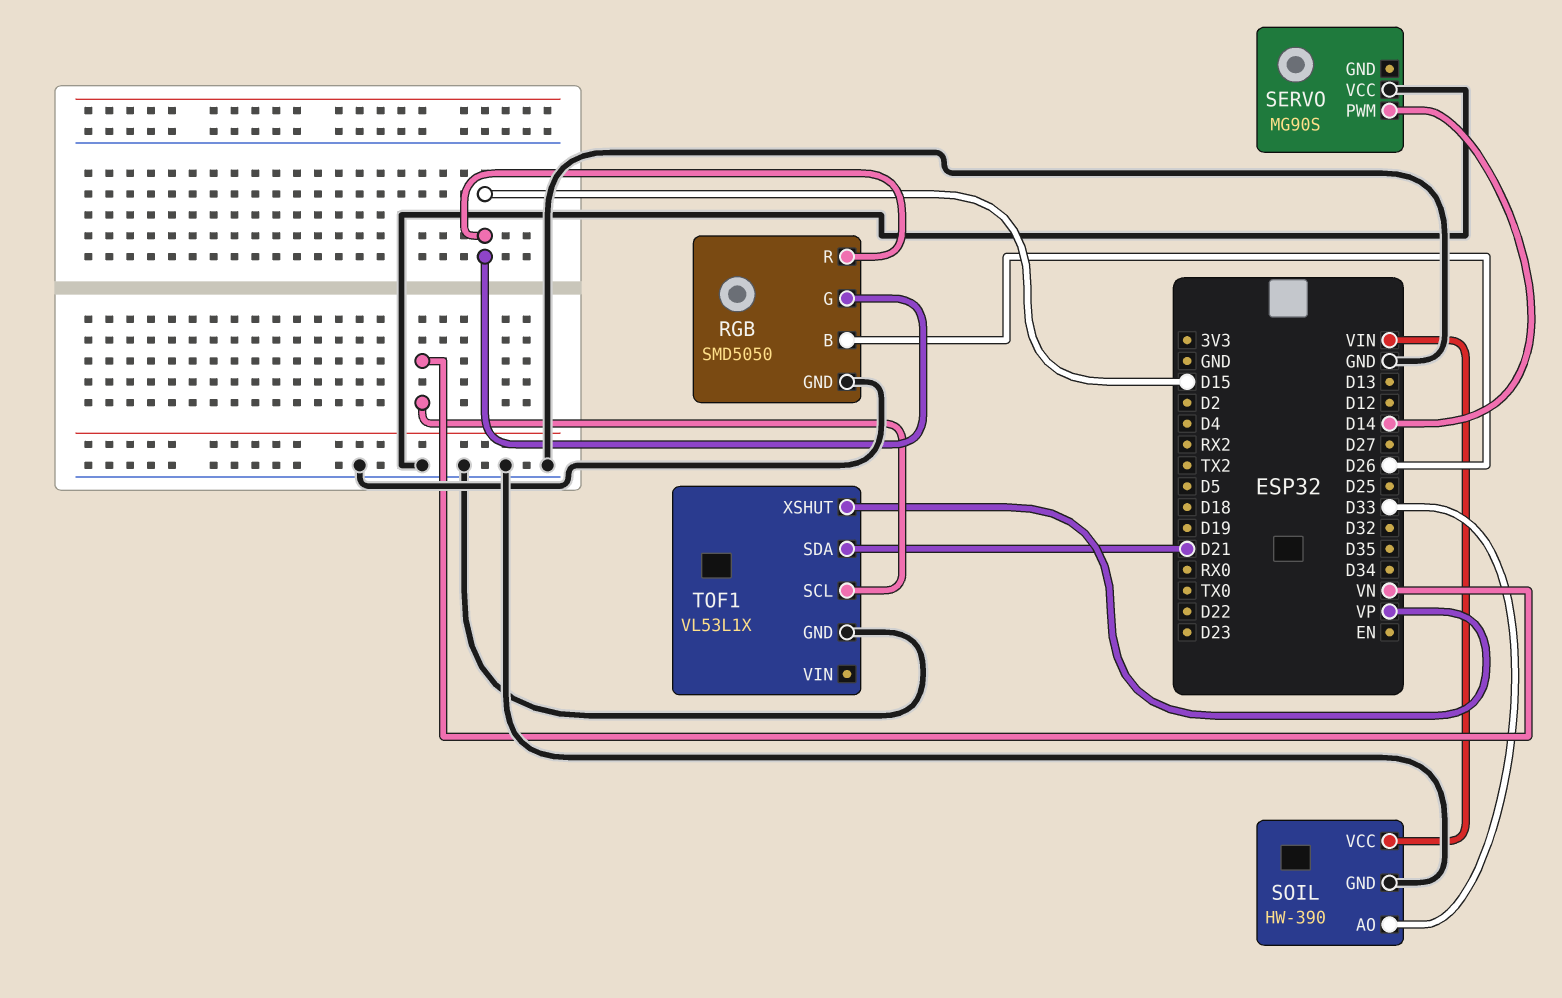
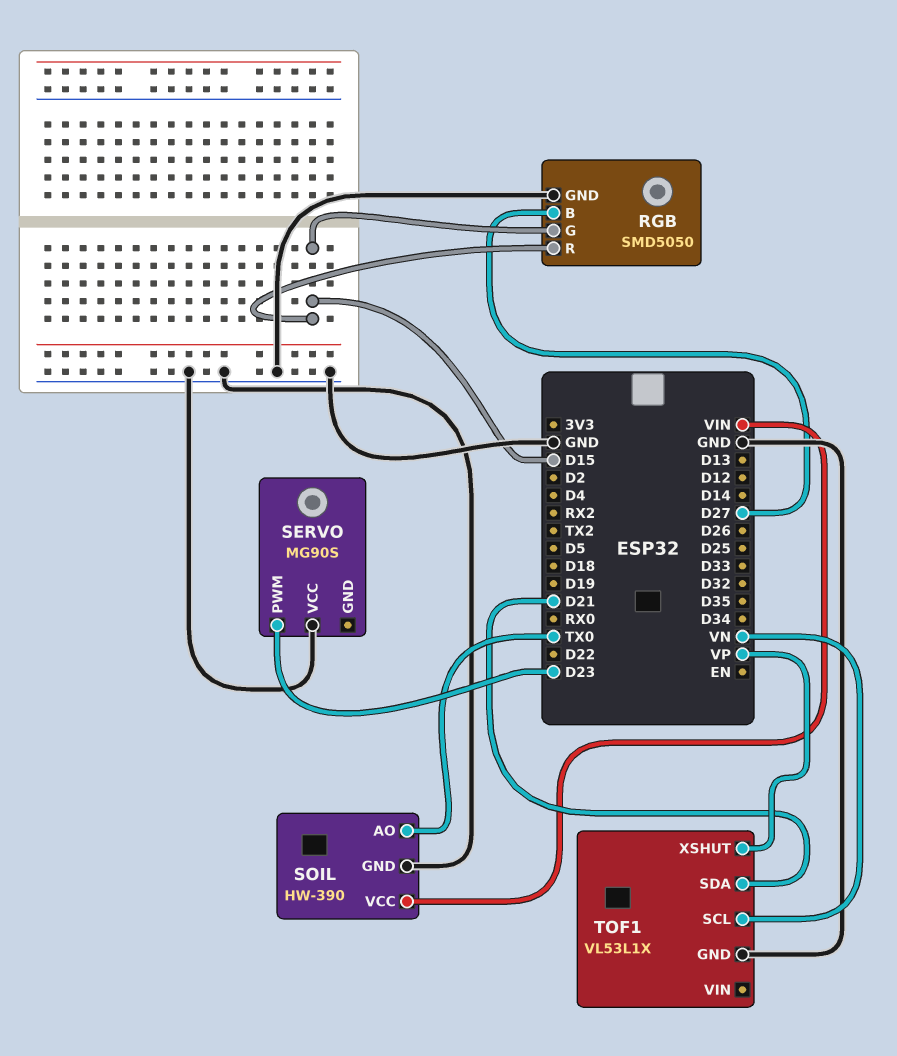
RGB pin B: D26 -> D27
SERVO pin PWM: D14 -> D23
SOIL pin AO: D33 -> TX0

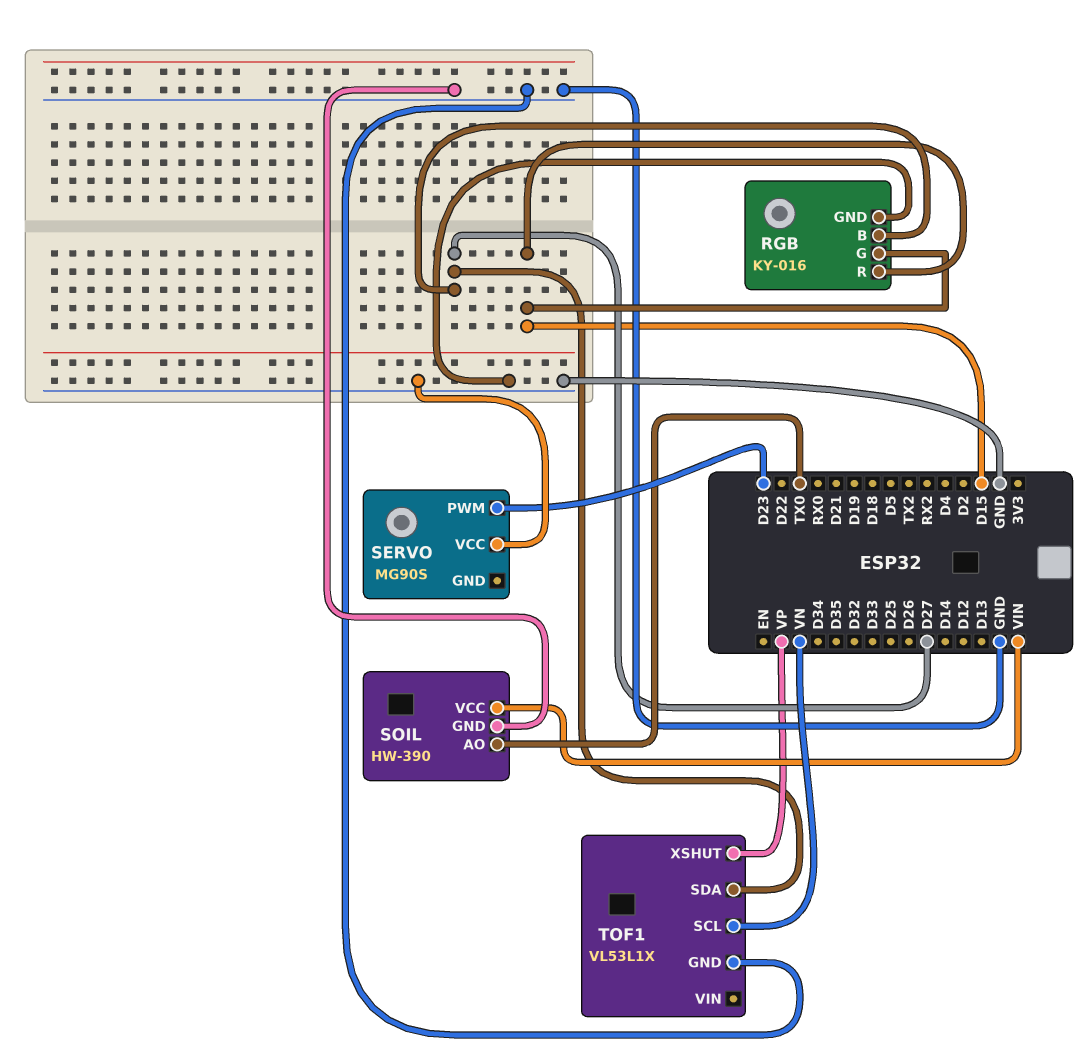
RGB: SMD5050 -> KY-016
TOF1 pin SDA: D21 -> D27

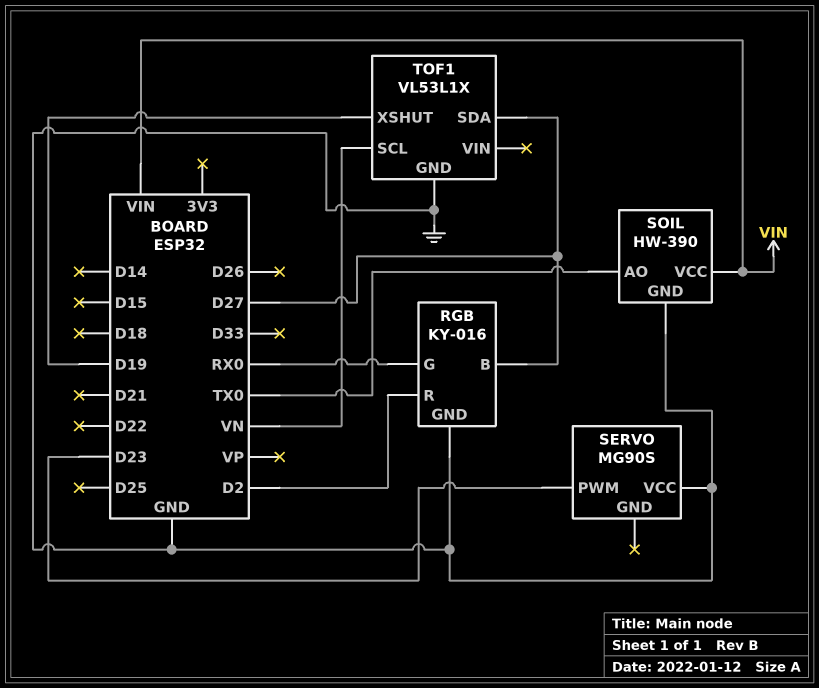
RGB pin G: D15 -> RX0
RGB pin R: D15 -> D2
TOF1 pin XSHUT: VP -> D19

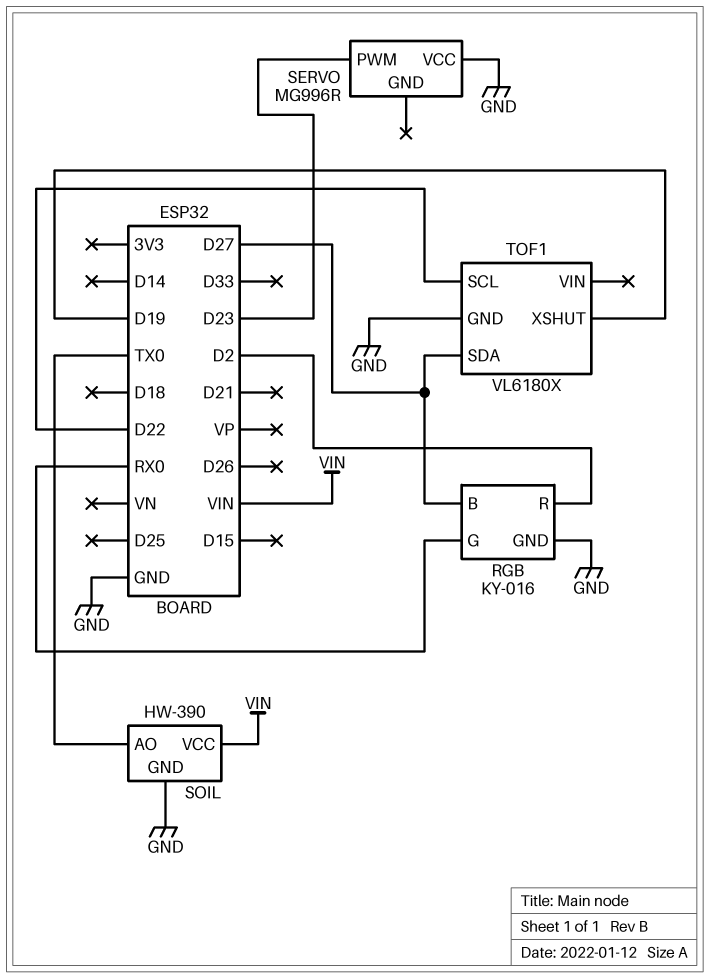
SERVO: MG90S -> MG996R
TOF1: VL53L1X -> VL6180X
TOF1 pin SCL: VN -> D22

